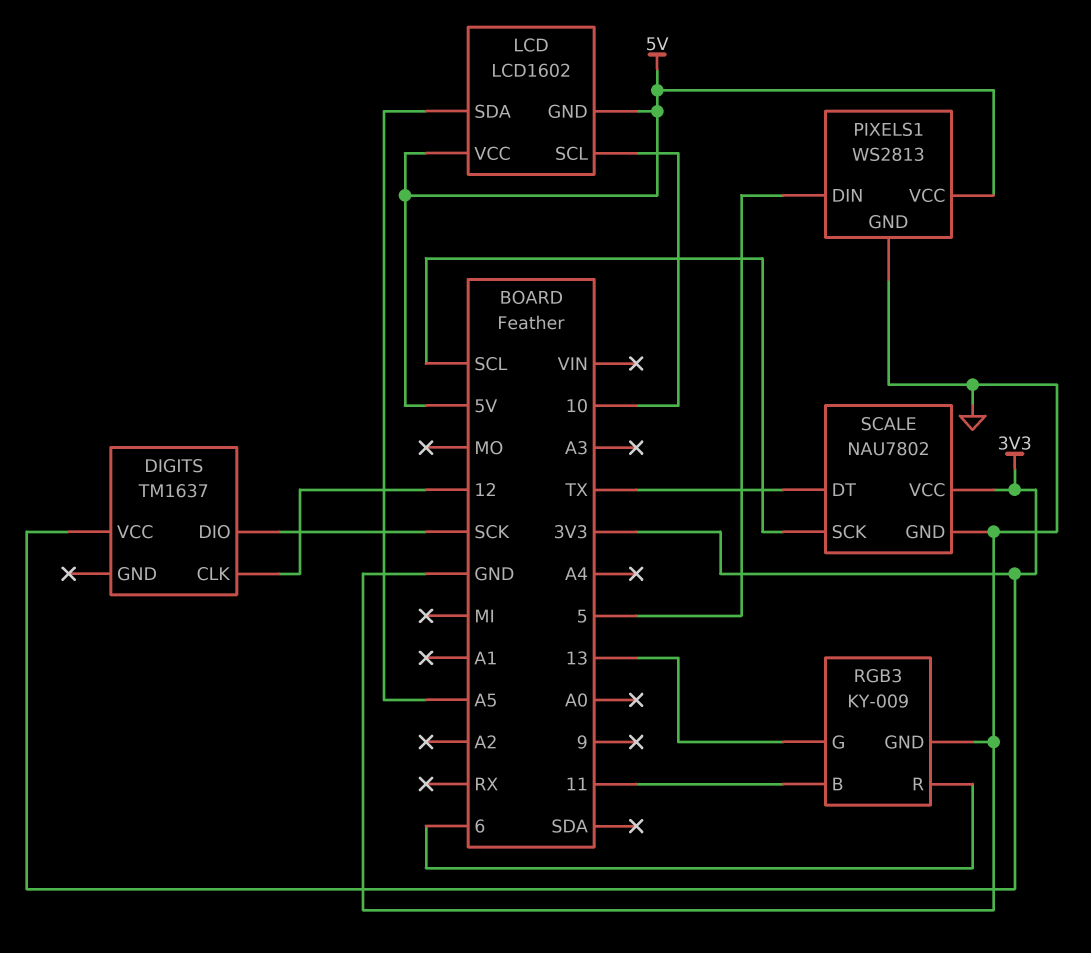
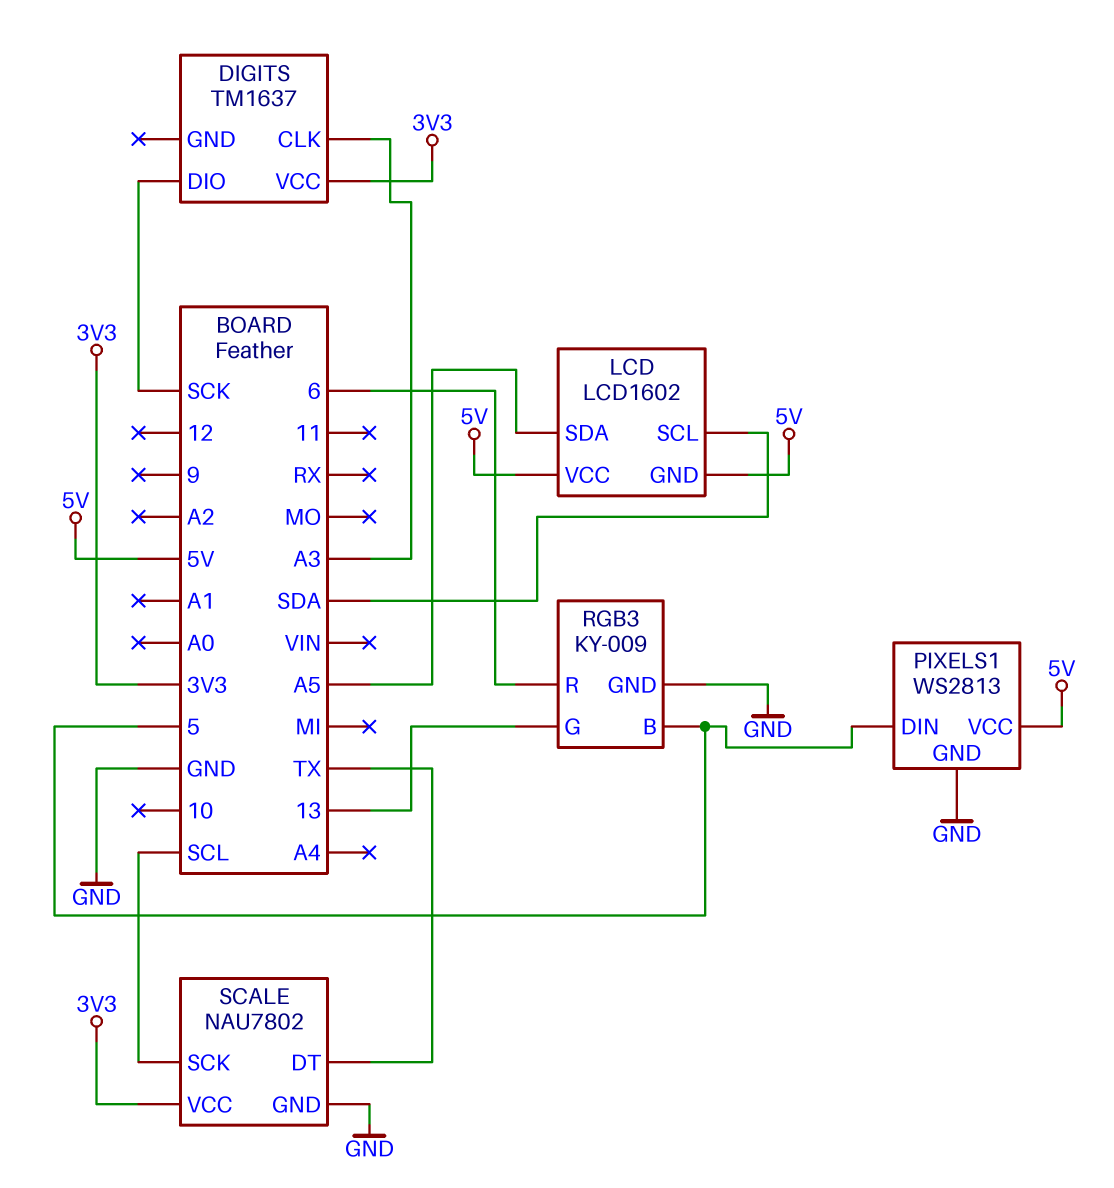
DIGITS pin CLK: 12 -> A3
LCD pin SCL: 10 -> SDA
RGB3 pin B: 11 -> 5

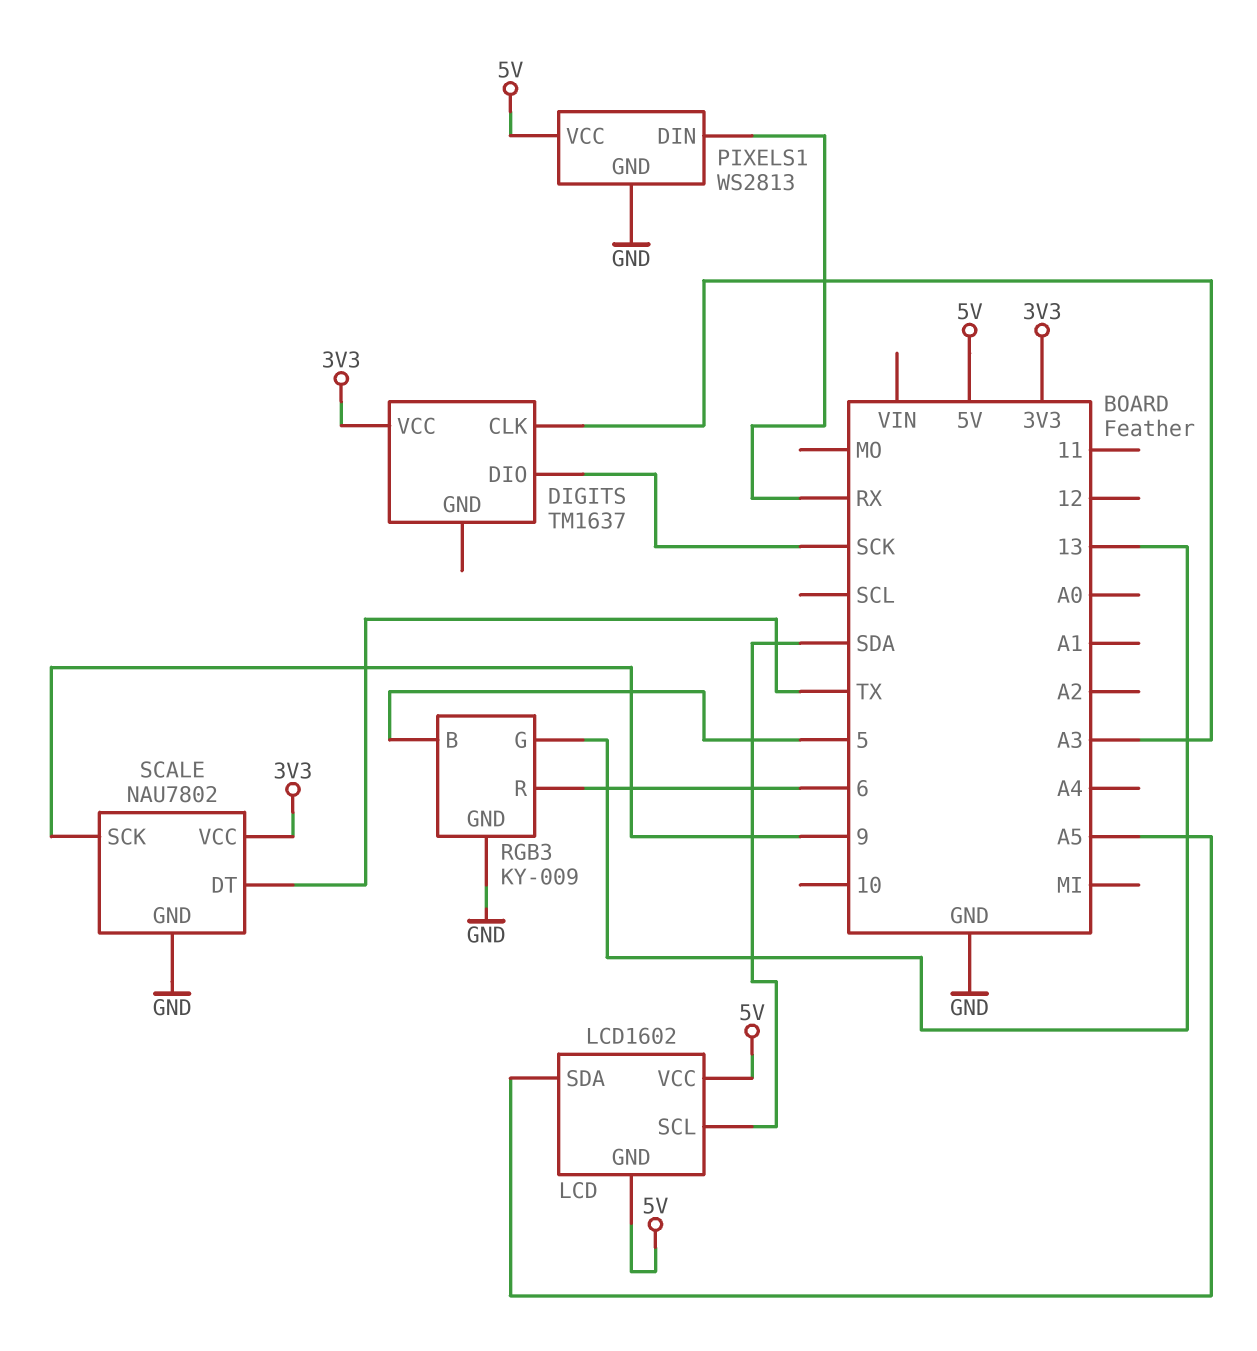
PIXELS1 pin DIN: 5 -> RX
SCALE pin SCK: SCL -> 9

